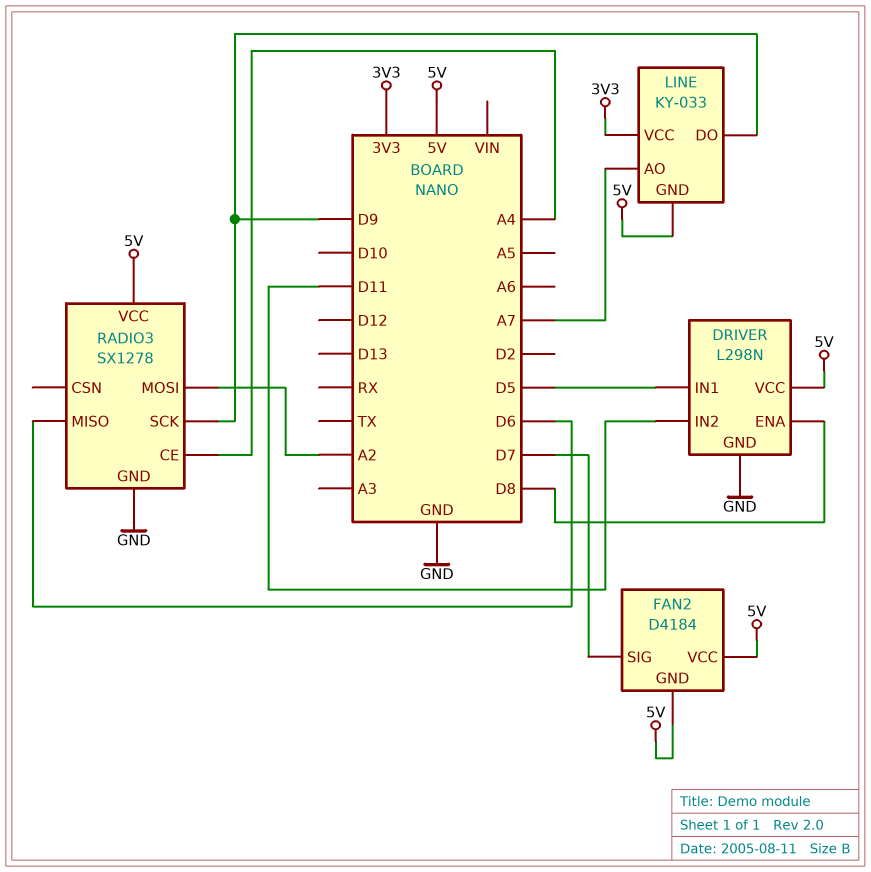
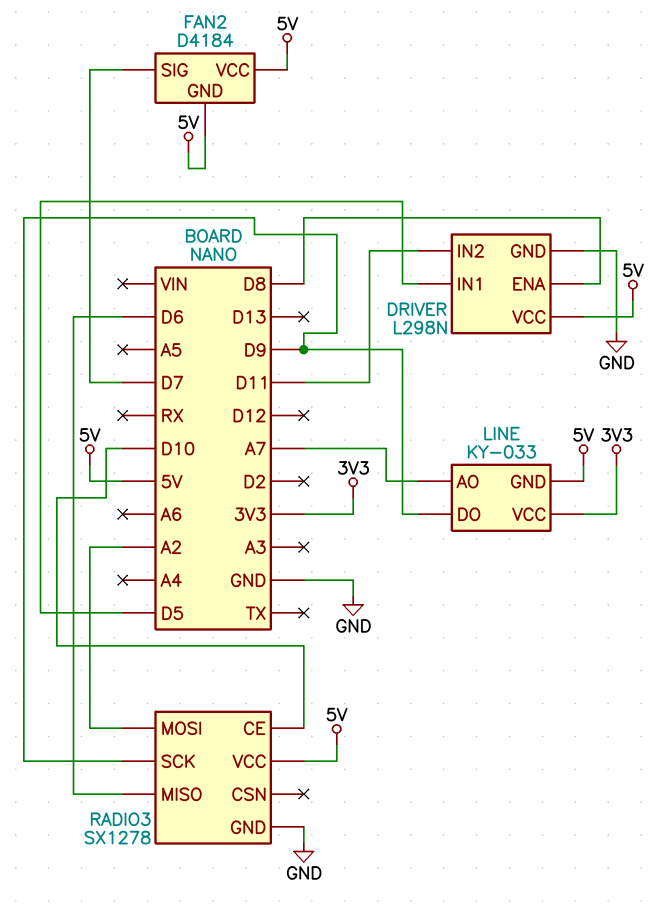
RADIO3 pin CE: A4 -> D10

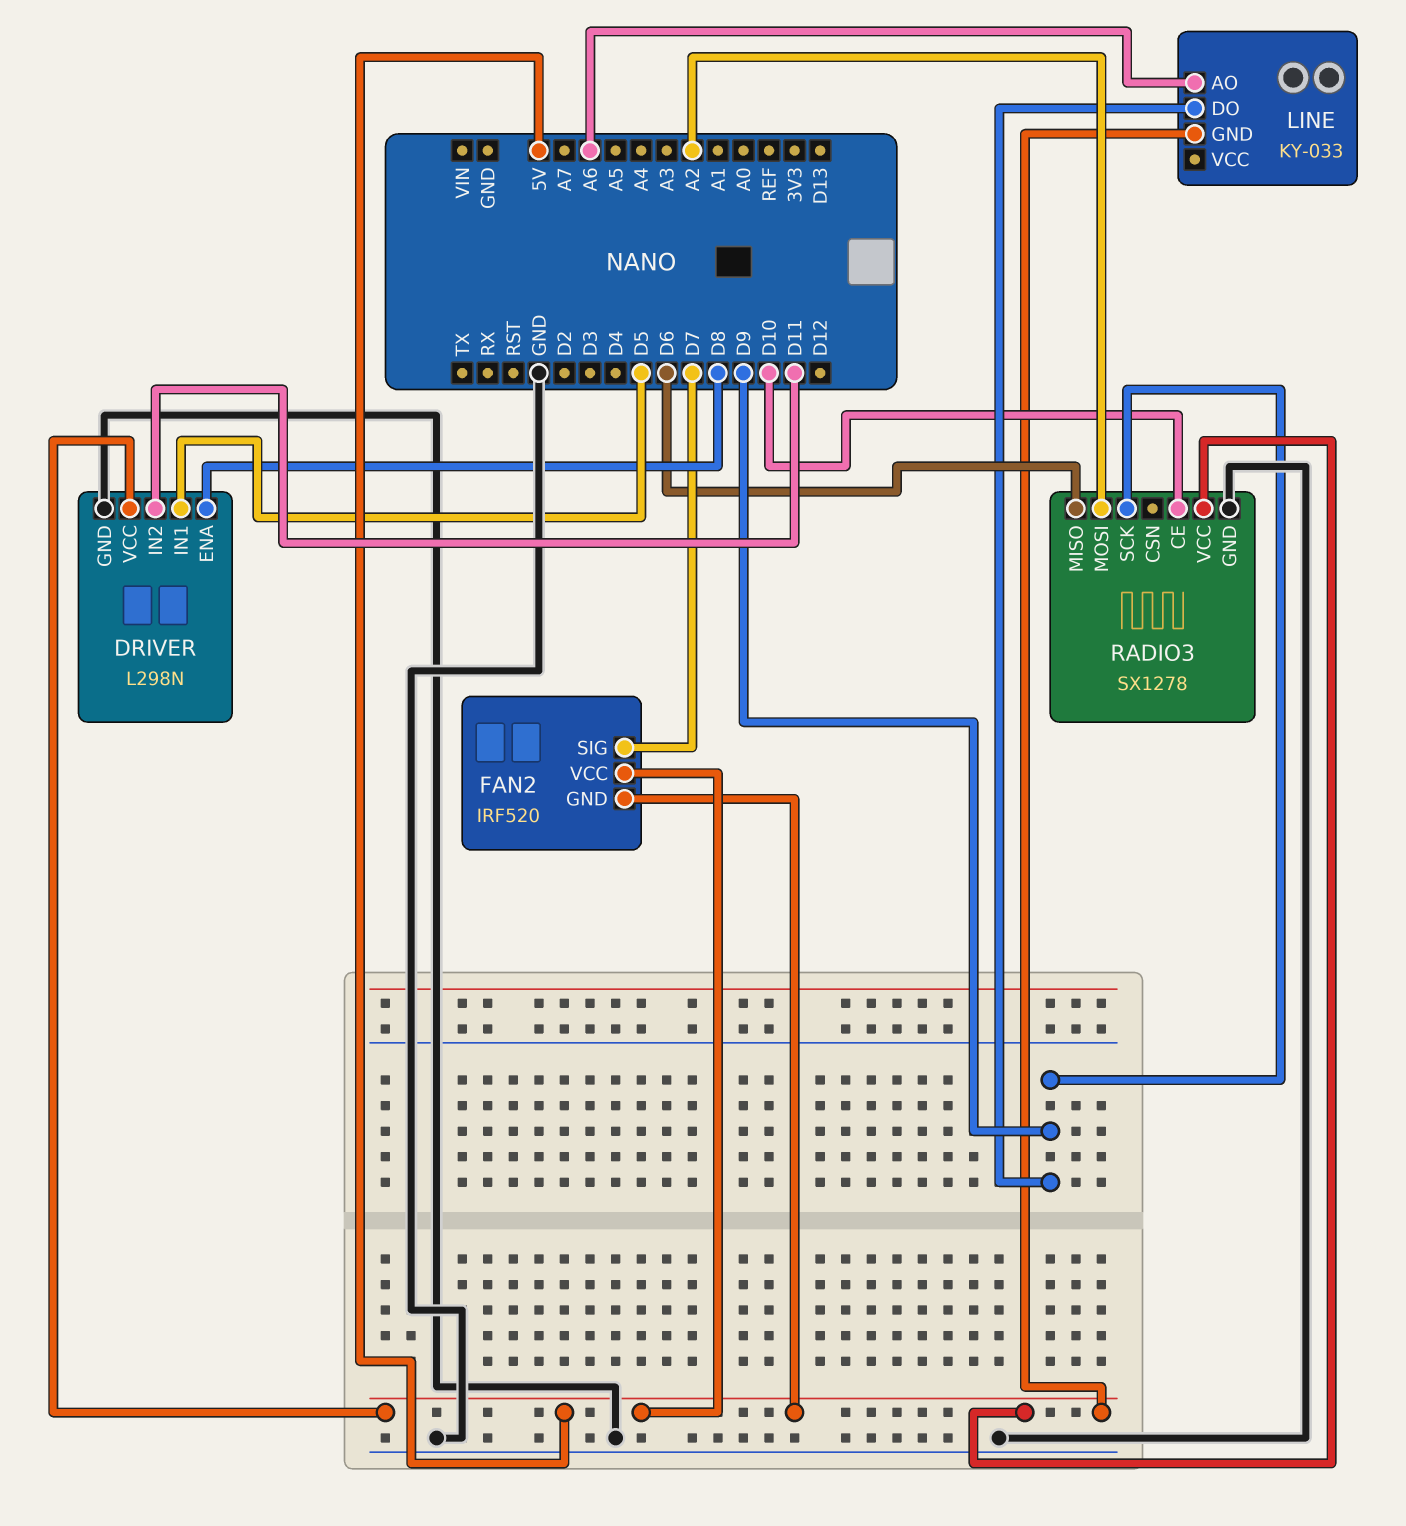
FAN2: D4184 -> IRF520
LINE pin AO: A7 -> A6
LINE pin VCC: 3V3 -> none

